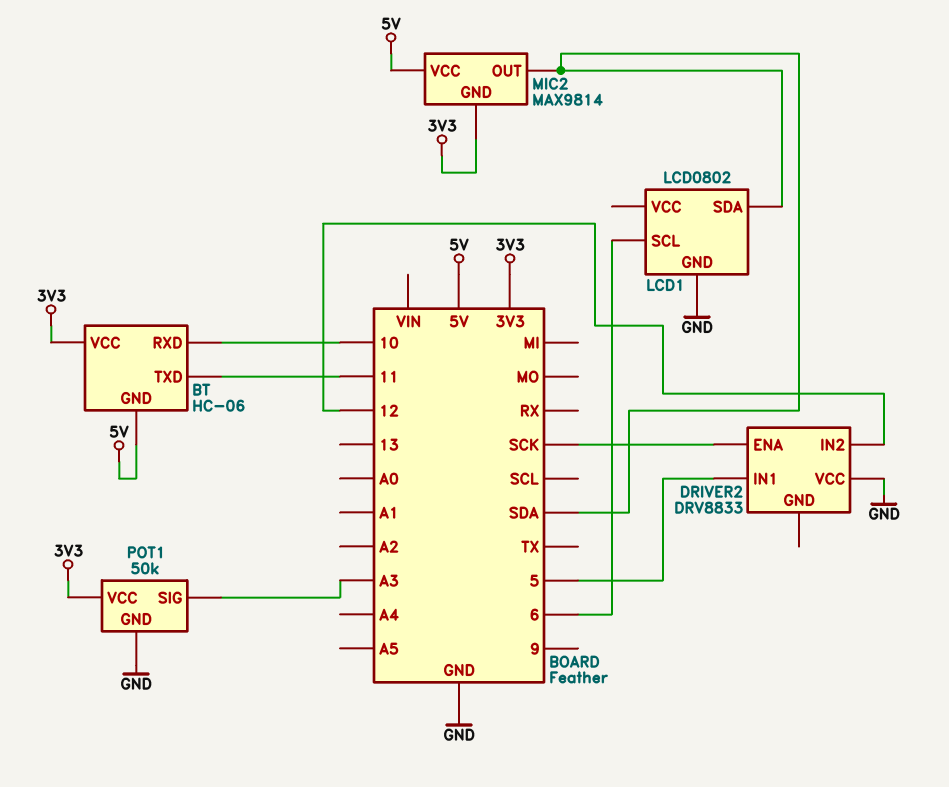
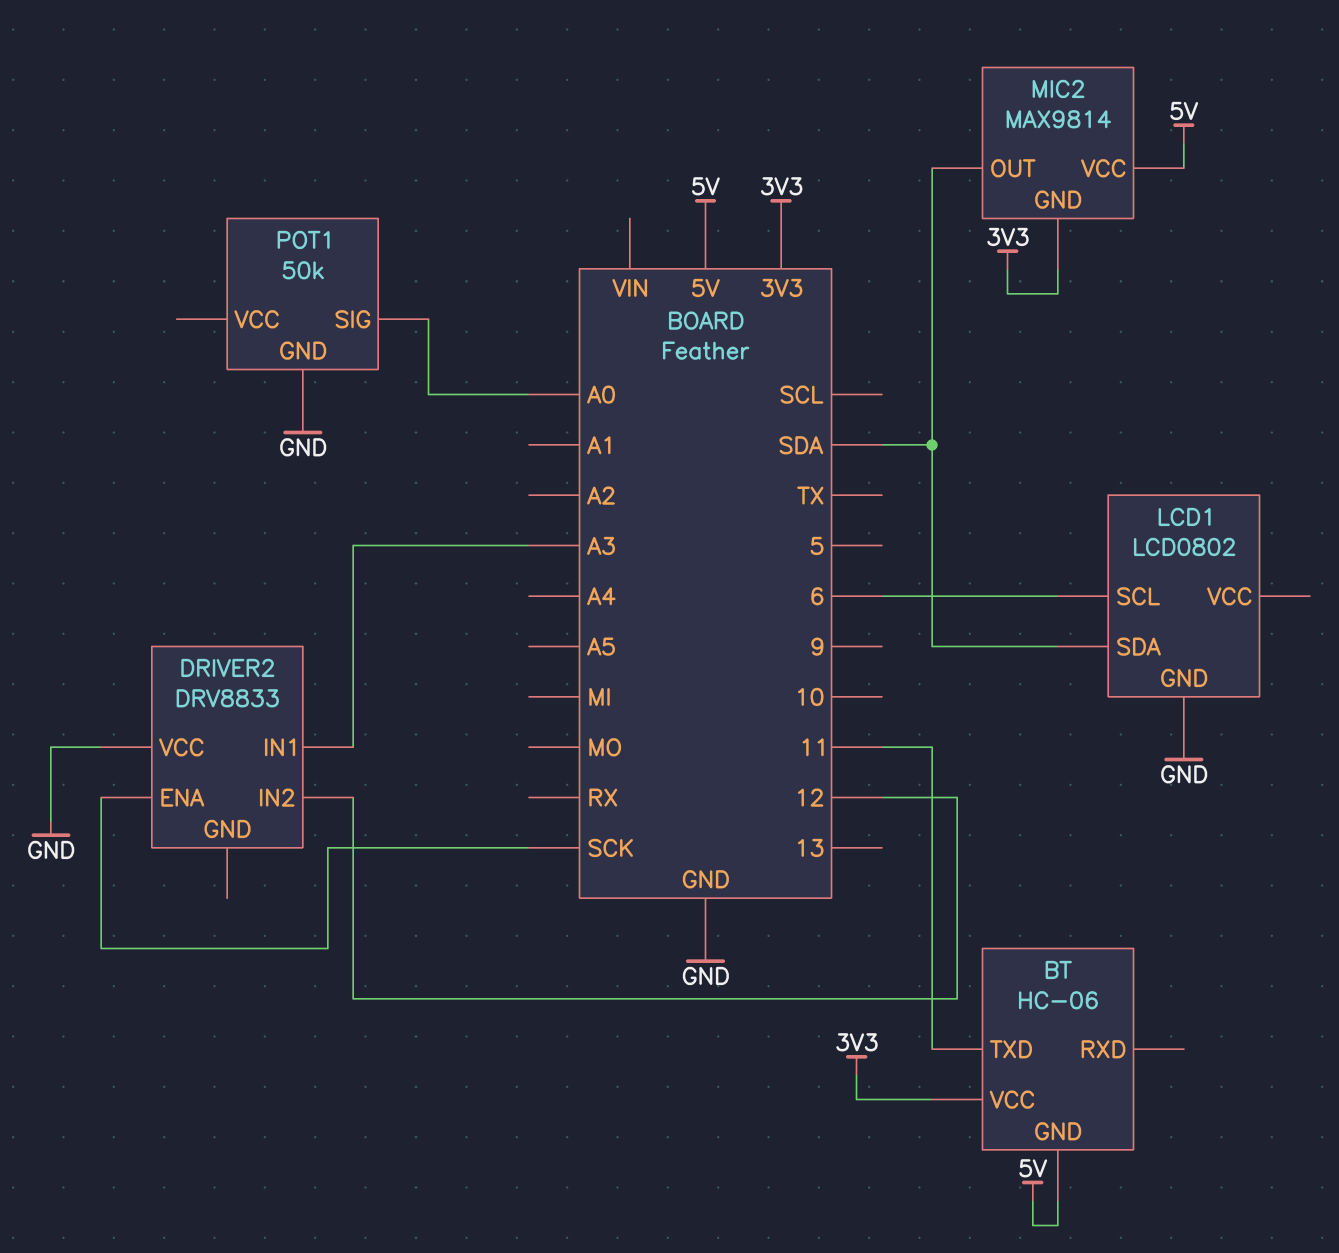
BT pin RXD: 10 -> none
DRIVER2 pin IN1: 5 -> A3
POT1 pin SIG: A3 -> A0
POT1 pin VCC: 3V3 -> none

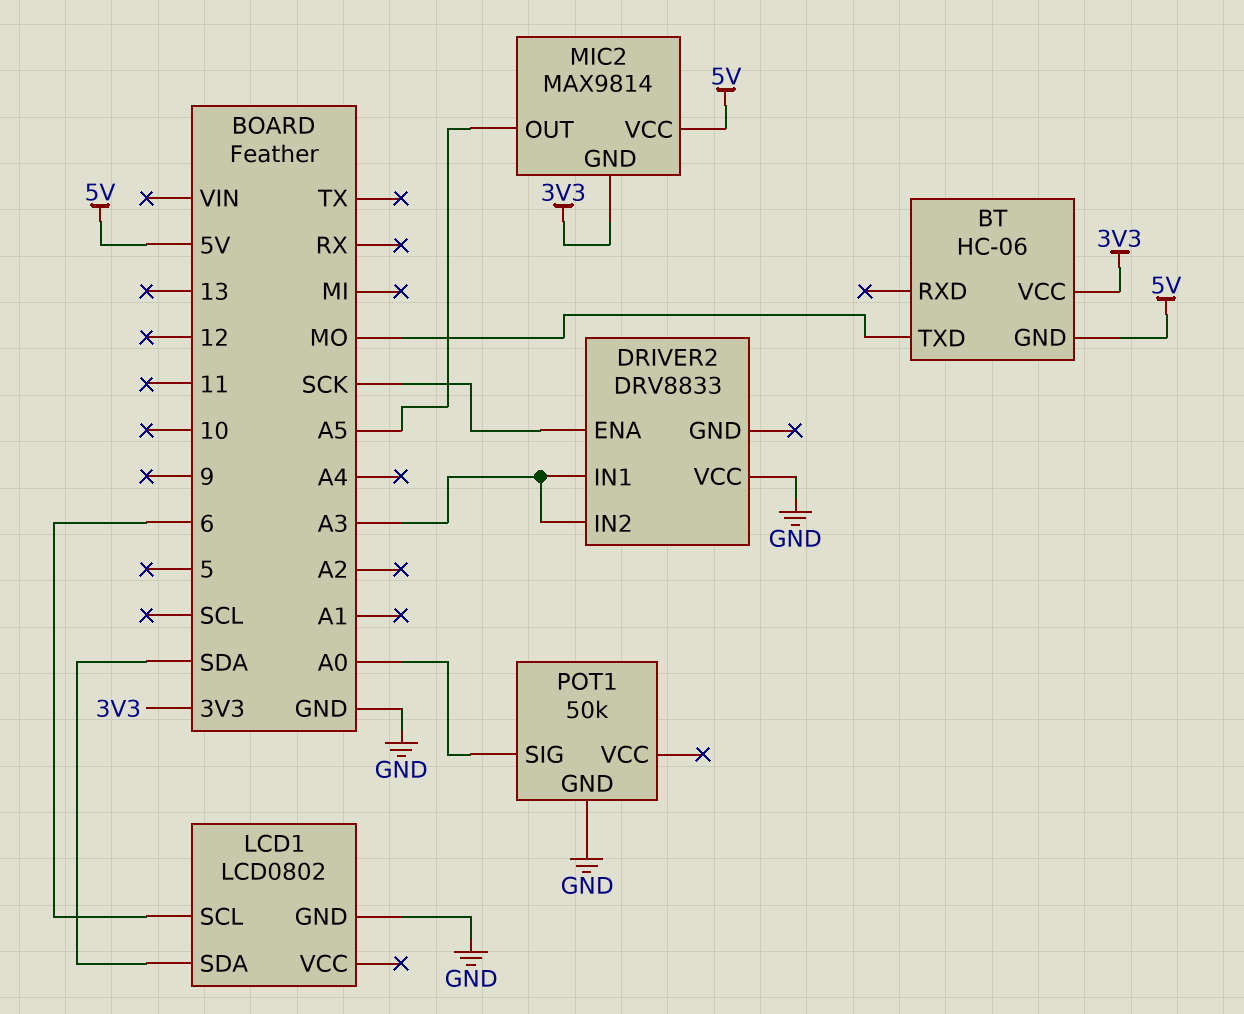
BT pin TXD: 11 -> MO
DRIVER2 pin IN2: 12 -> A3
MIC2 pin OUT: SDA -> A5

